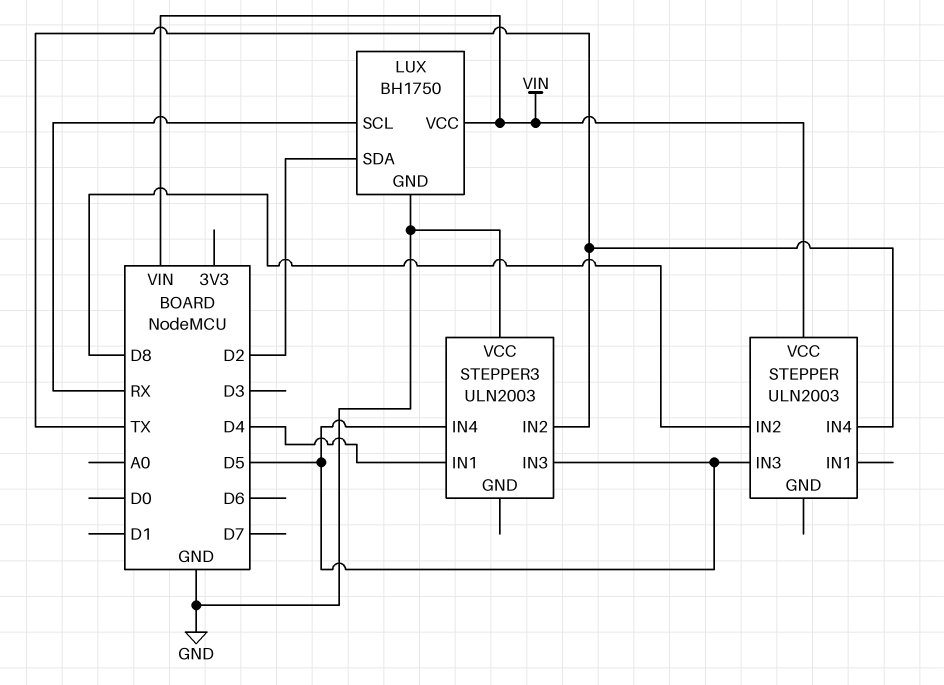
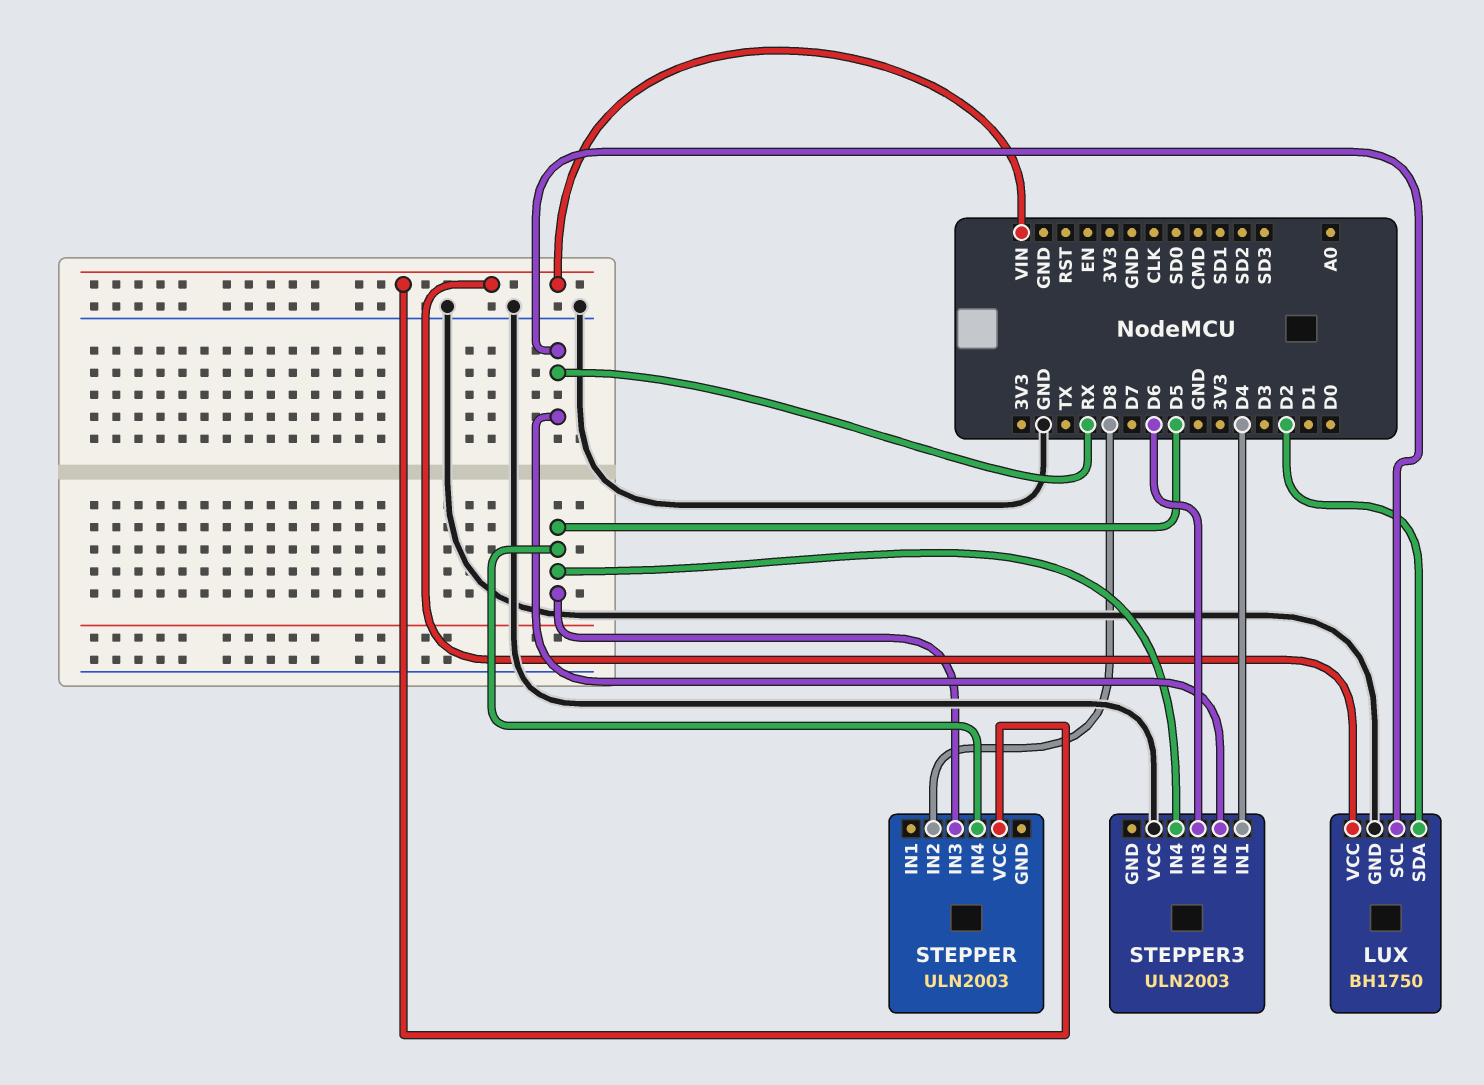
STEPPER pin IN4: TX -> D5
STEPPER3 pin IN2: TX -> RX
STEPPER3 pin IN3: D5 -> D6

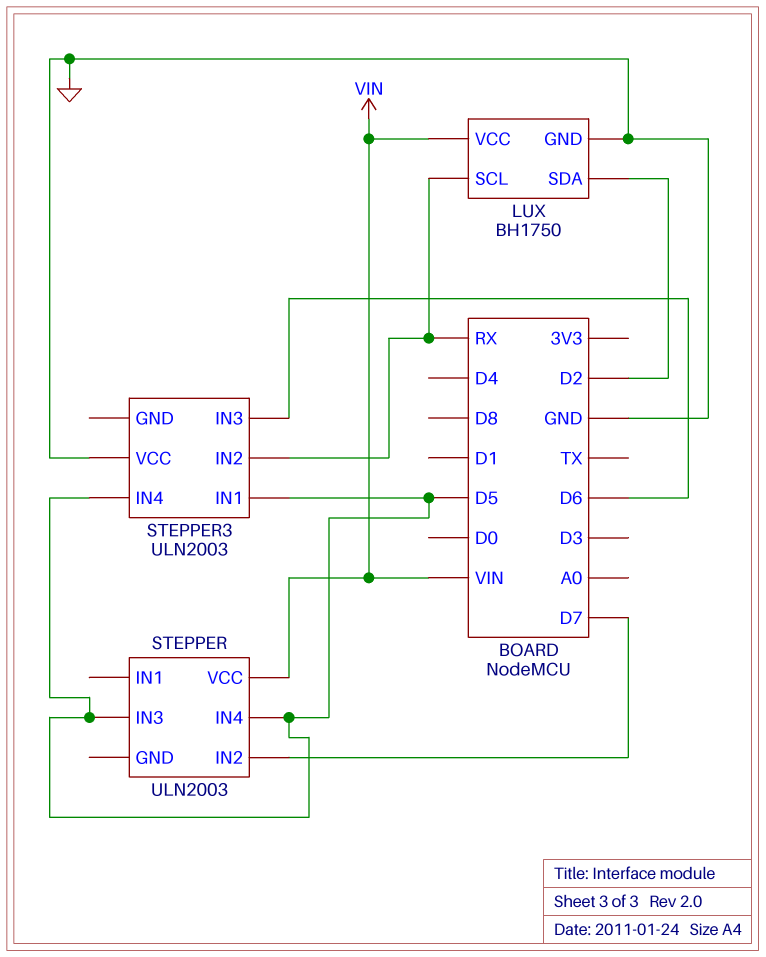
STEPPER pin IN2: D8 -> D7
STEPPER3 pin IN1: D4 -> D5

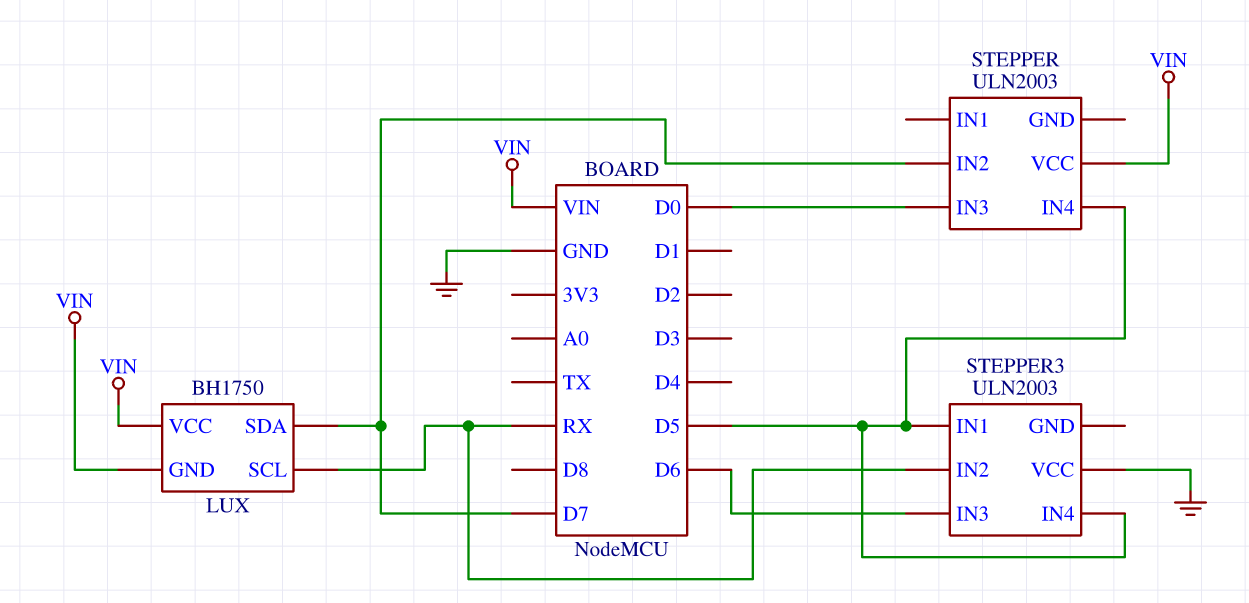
LUX pin GND: GND -> VIN
LUX pin SDA: D2 -> D7
STEPPER pin IN3: D5 -> D0

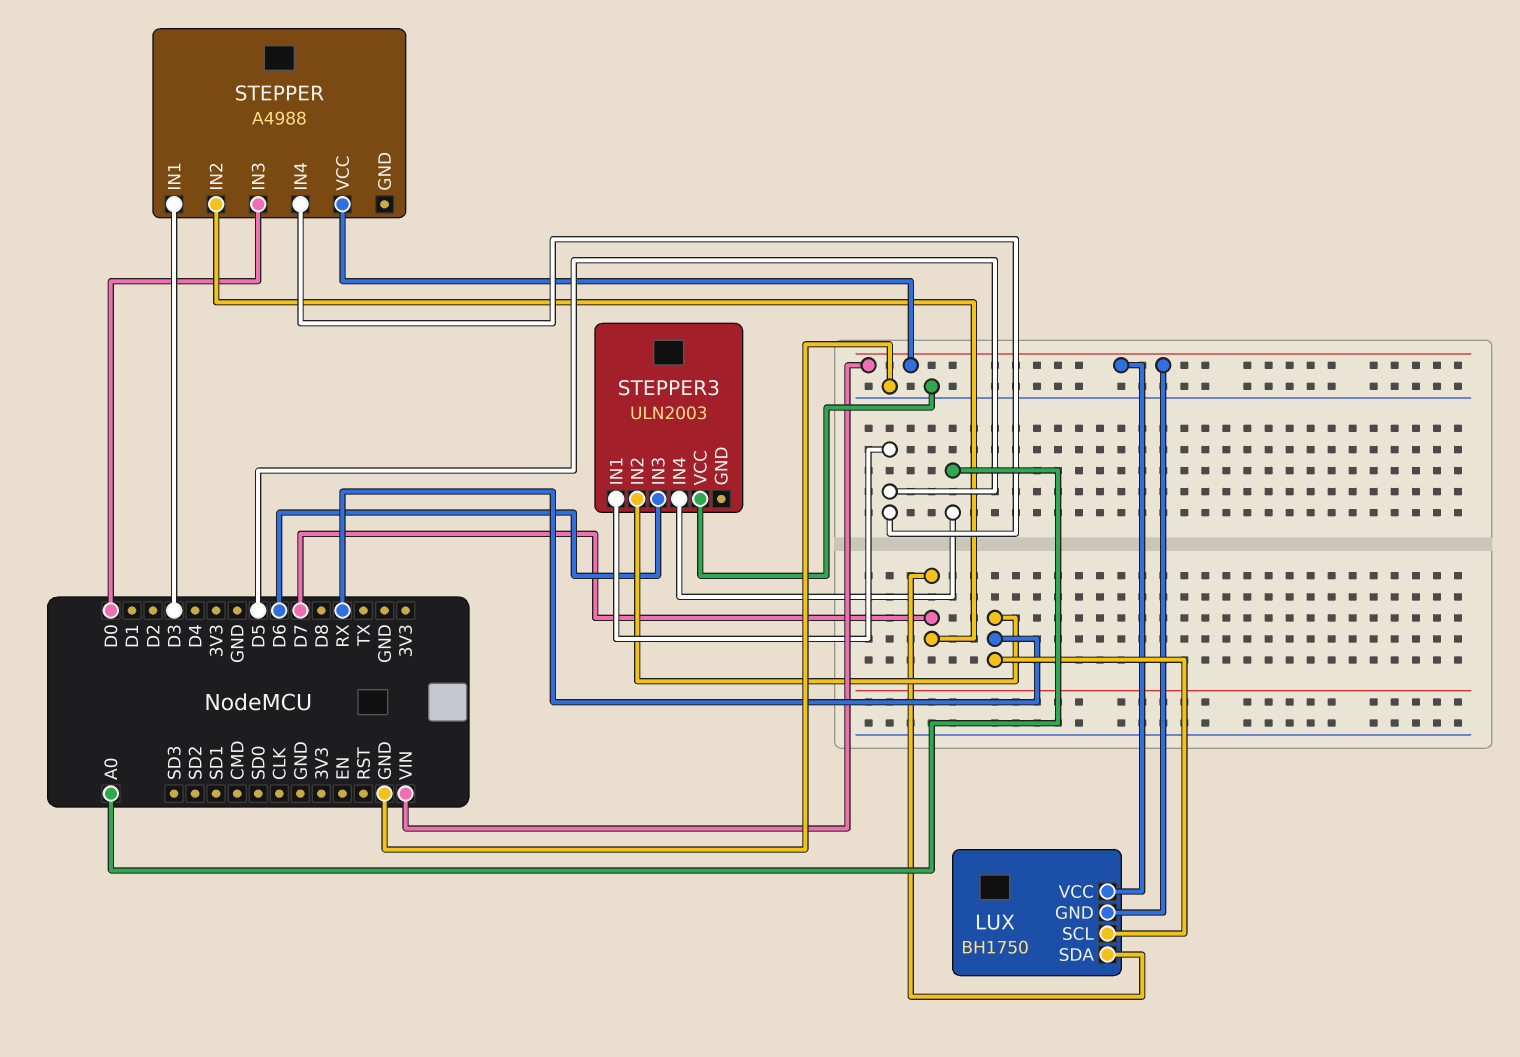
STEPPER: ULN2003 -> A4988
STEPPER pin IN1: none -> D3
STEPPER3 pin IN4: D5 -> A0

